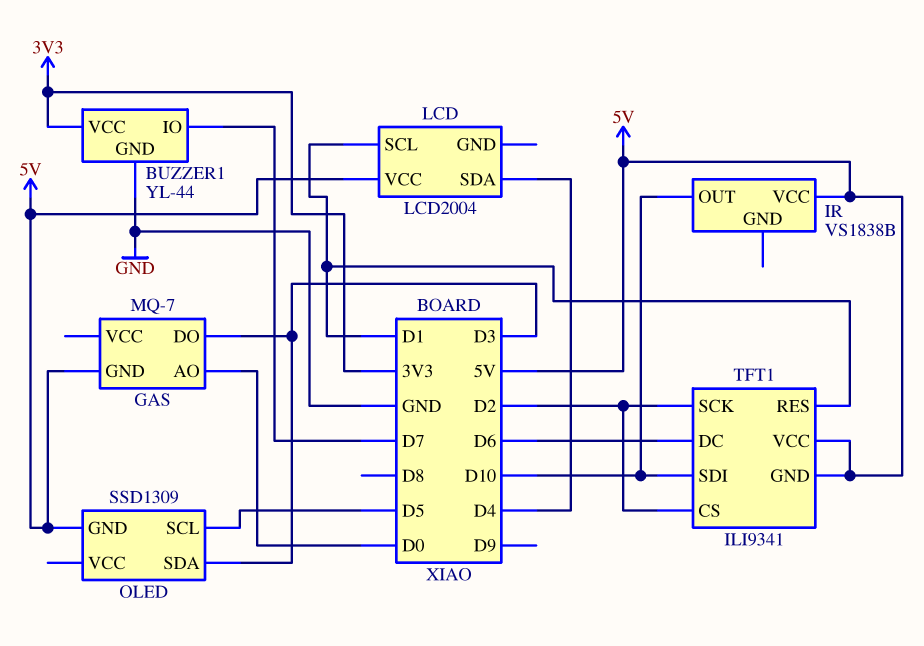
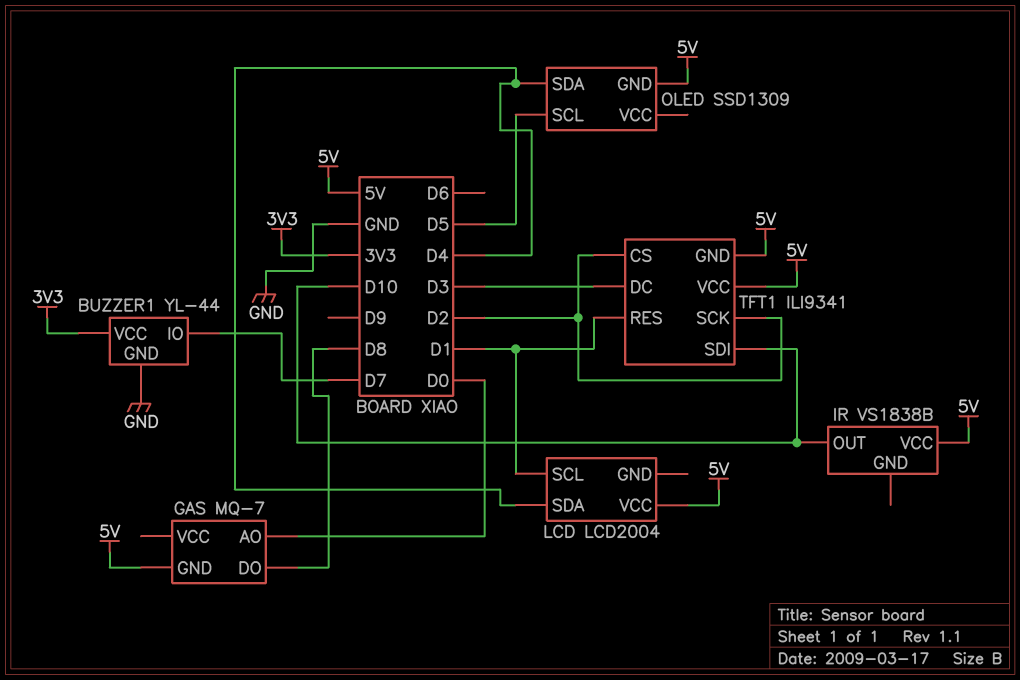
GAS pin DO: D3 -> D8
OLED pin SDA: D3 -> D4
TFT1 pin DC: D6 -> D3

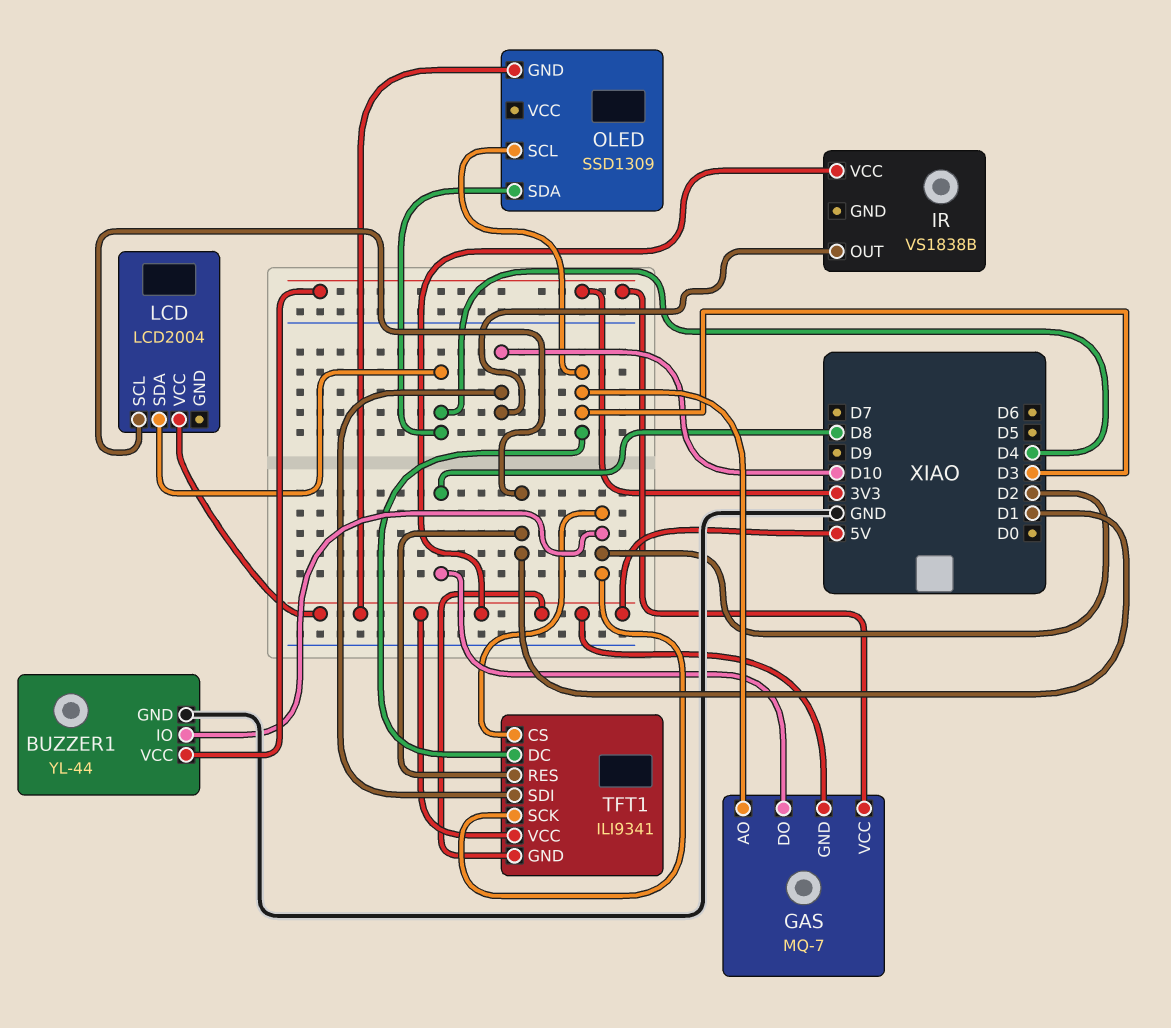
BUZZER1 pin IO: D7 -> D2
GAS pin AO: D0 -> D3
GAS pin VCC: none -> 3V3
OLED pin SCL: D5 -> D3

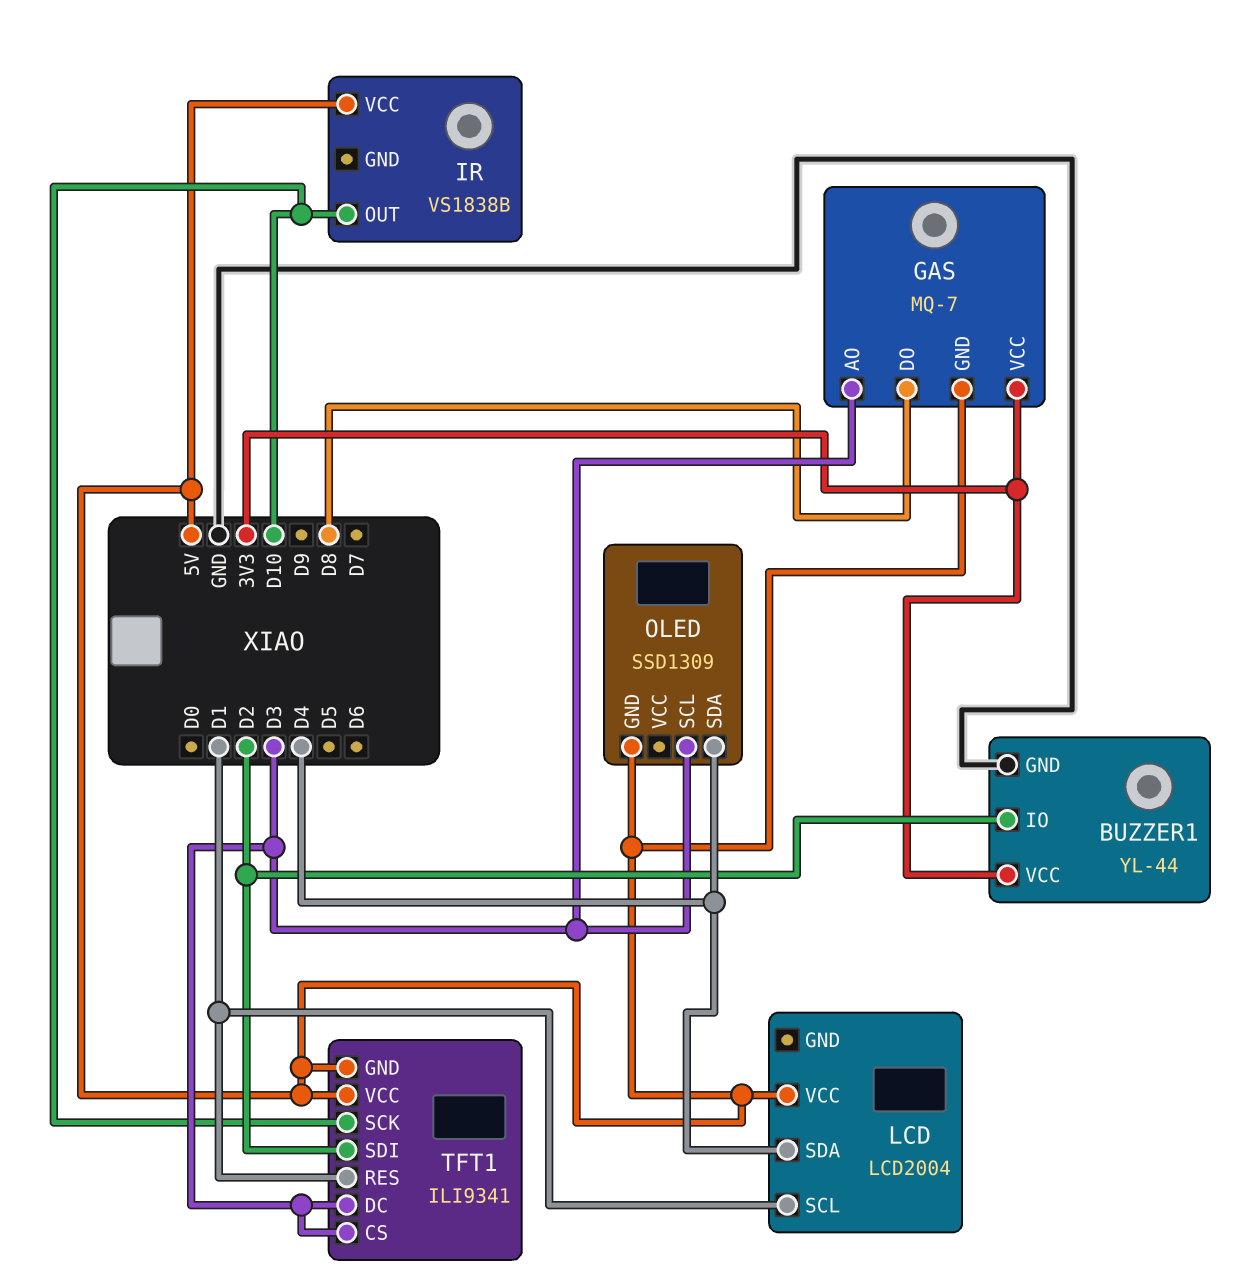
TFT1 pin CS: D2 -> D3
TFT1 pin SCK: D2 -> D10
TFT1 pin SDI: D10 -> D2

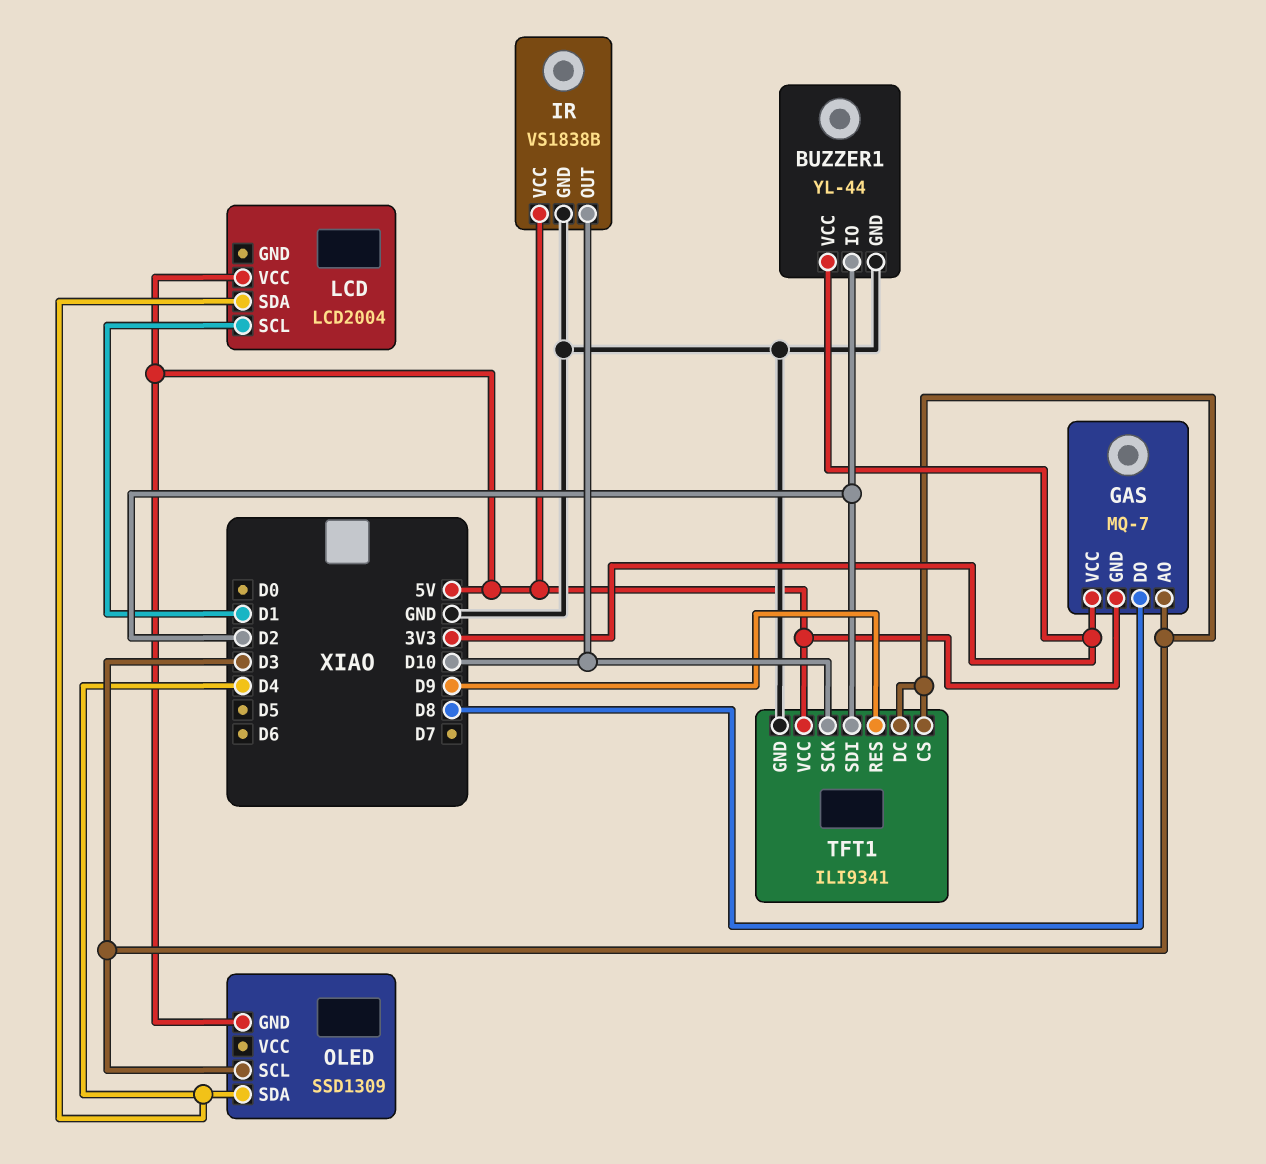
IR pin GND: none -> GND
TFT1 pin GND: 5V -> GND
TFT1 pin RES: D1 -> D9

